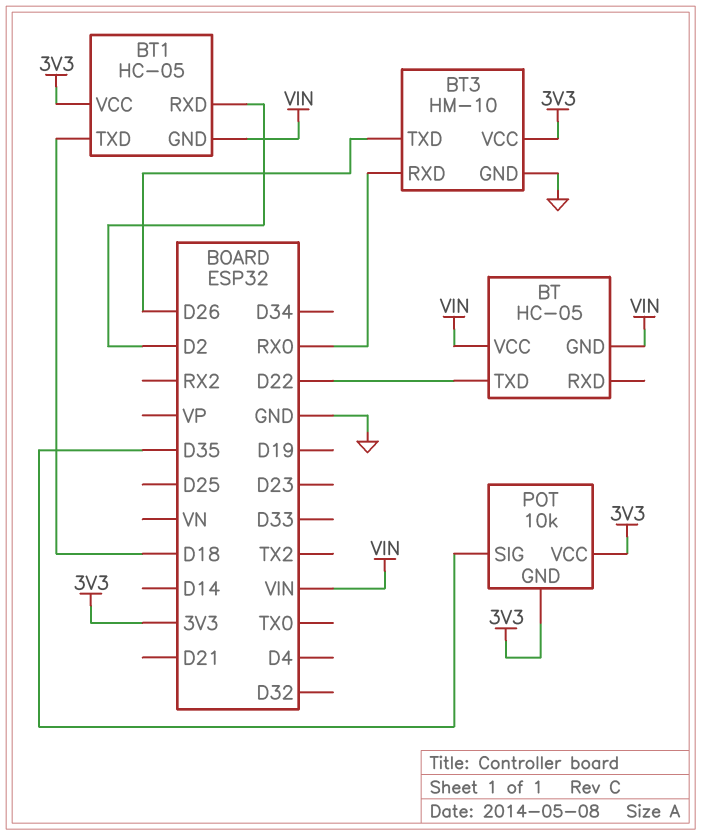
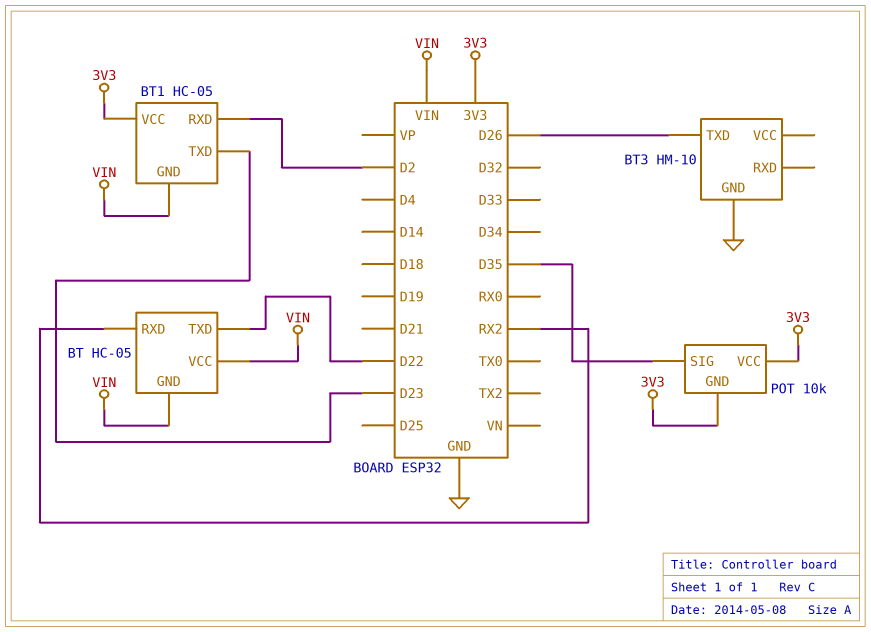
BT pin RXD: none -> RX2
BT1 pin TXD: D18 -> D23
BT3 pin RXD: RX0 -> none
BT3 pin VCC: 3V3 -> none

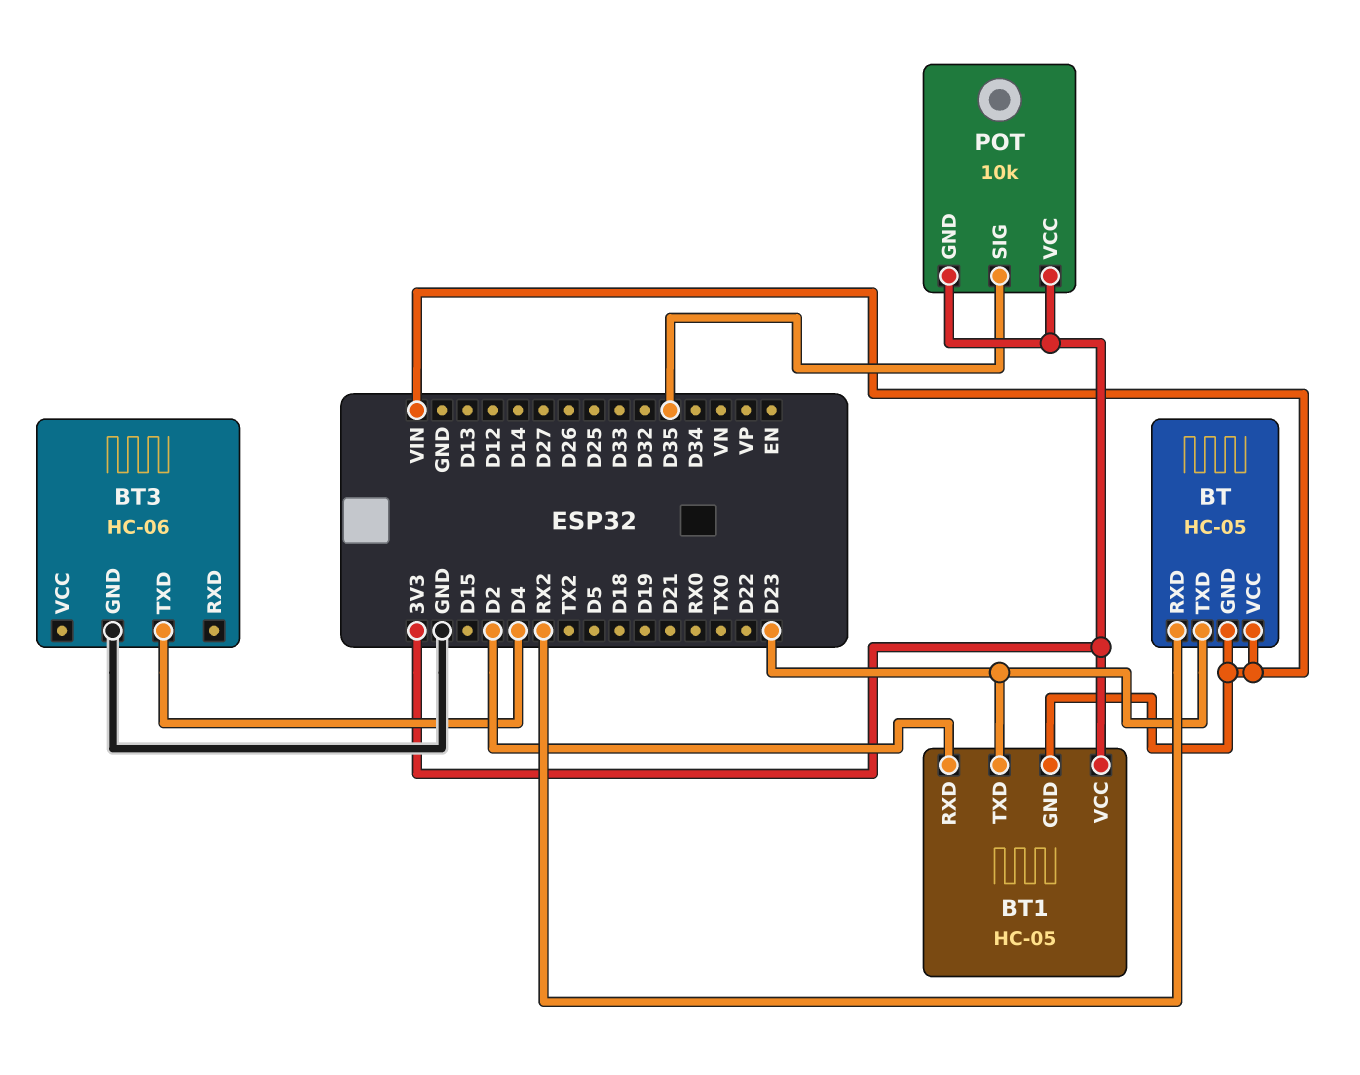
BT pin TXD: D22 -> D23
BT3: HM-10 -> HC-06
BT3 pin TXD: D26 -> D4

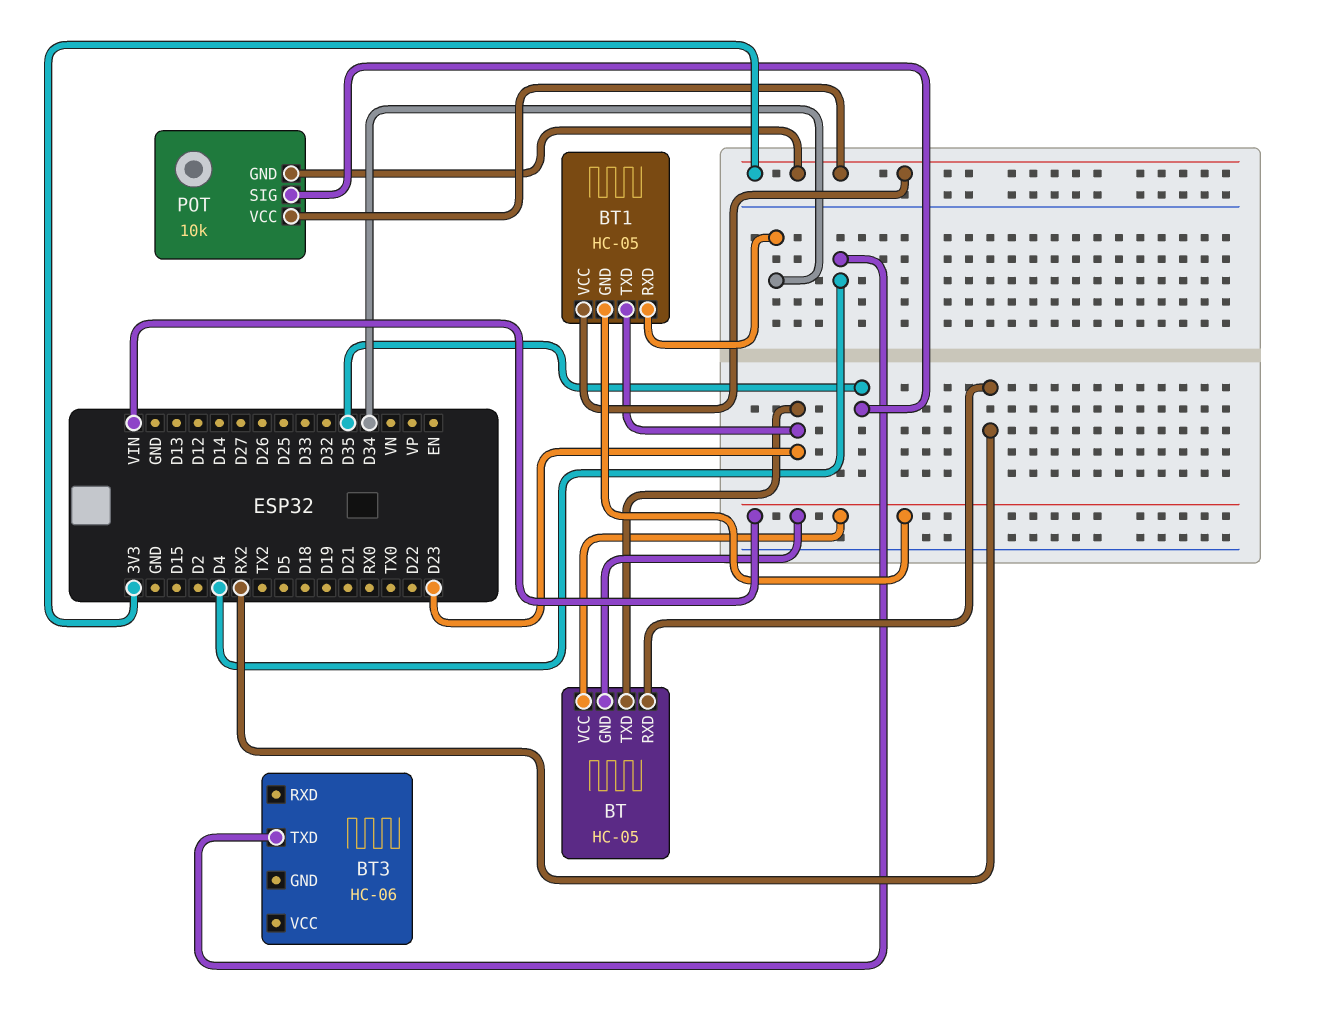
BT1 pin RXD: D2 -> D34
BT3 pin GND: GND -> none

